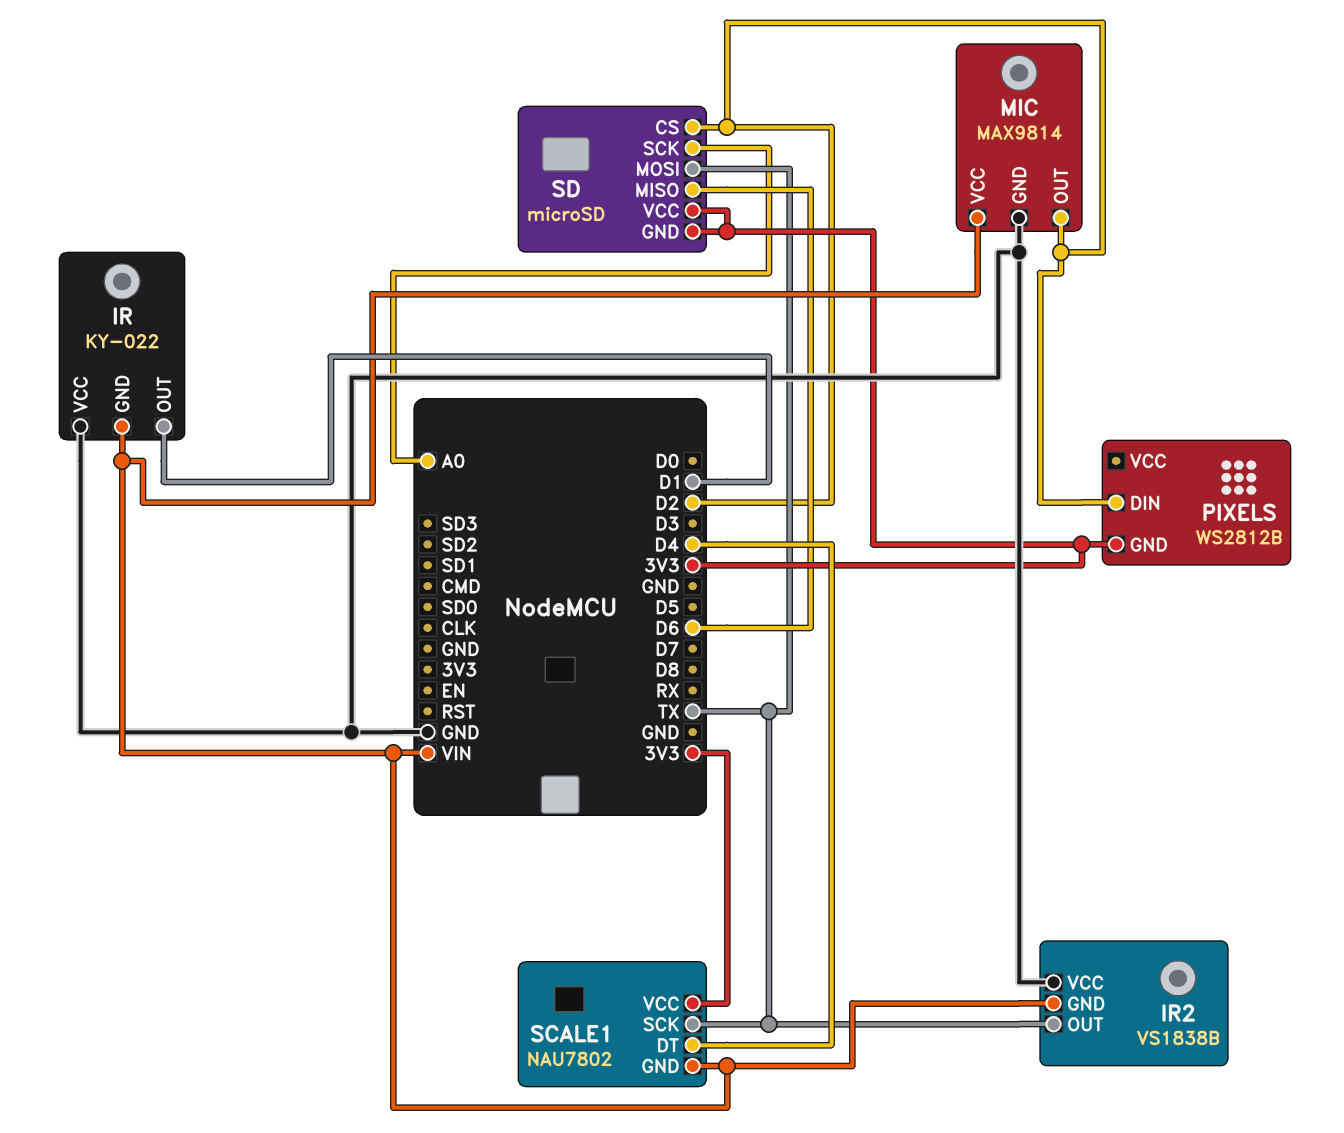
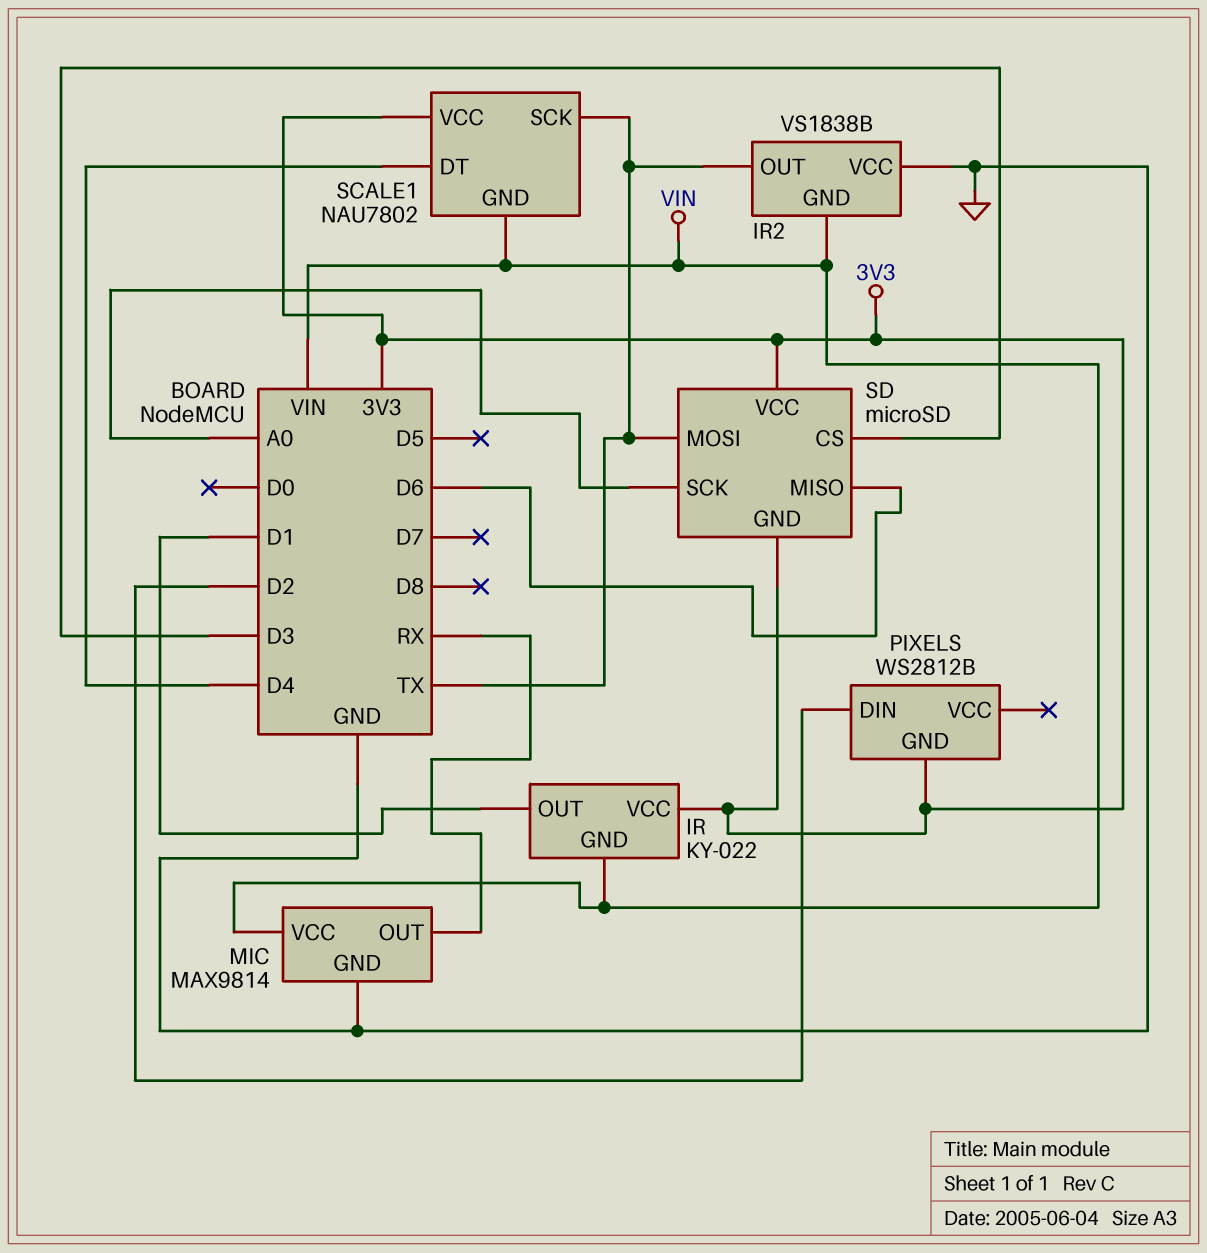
IR pin VCC: GND -> 3V3
MIC pin OUT: D2 -> RX
SD pin CS: D2 -> D3

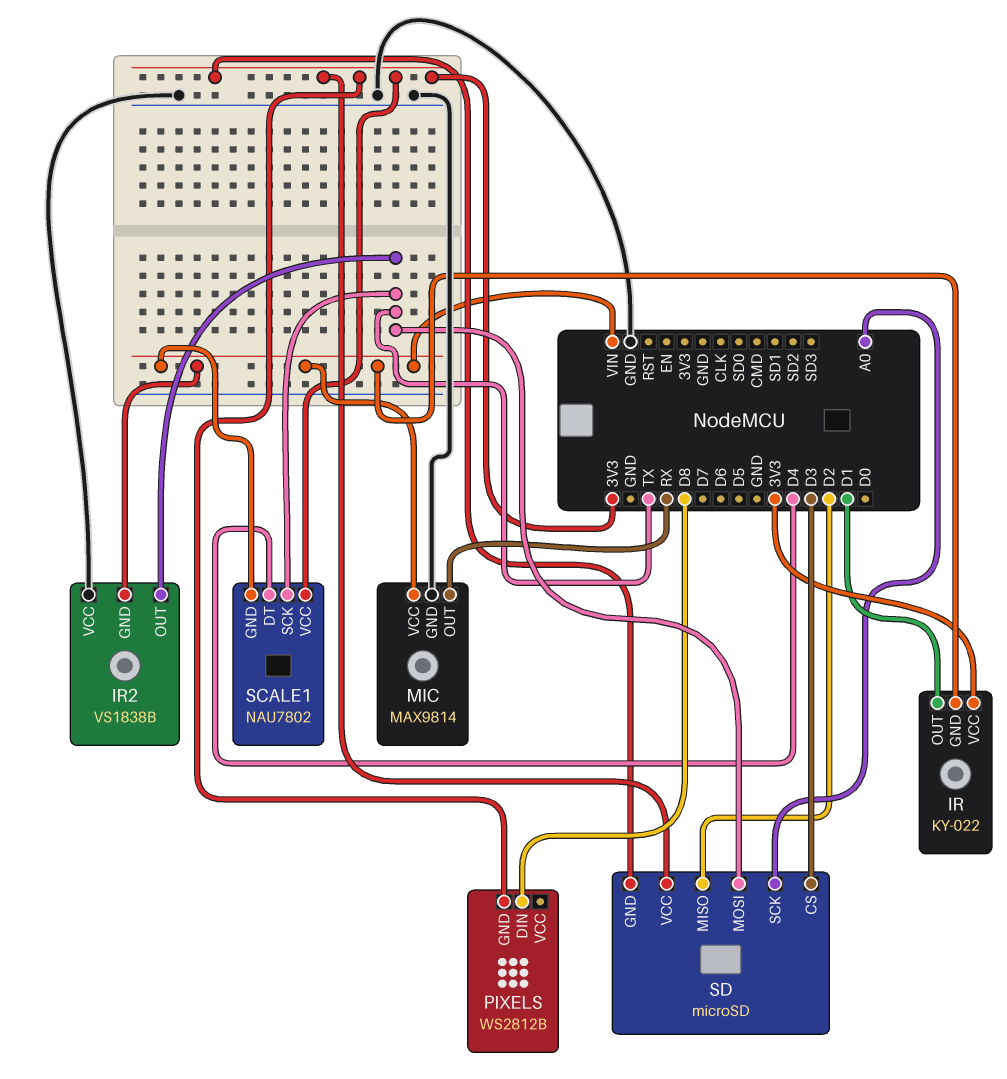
PIXELS pin DIN: D2 -> D8
SD pin MISO: D6 -> D2

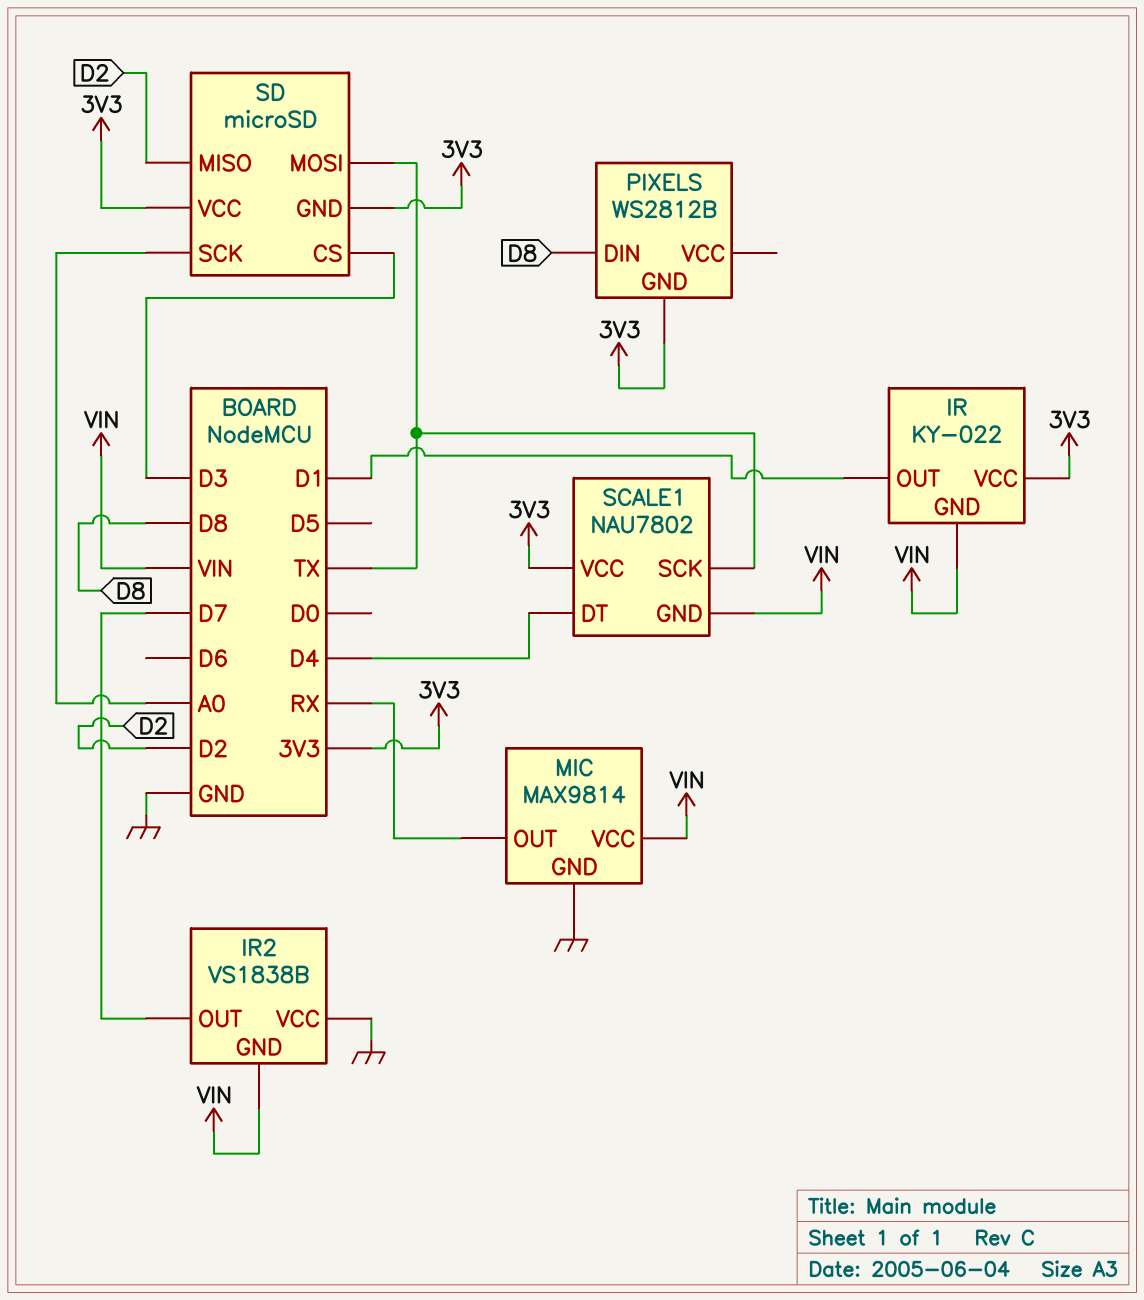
IR2 pin OUT: TX -> D7

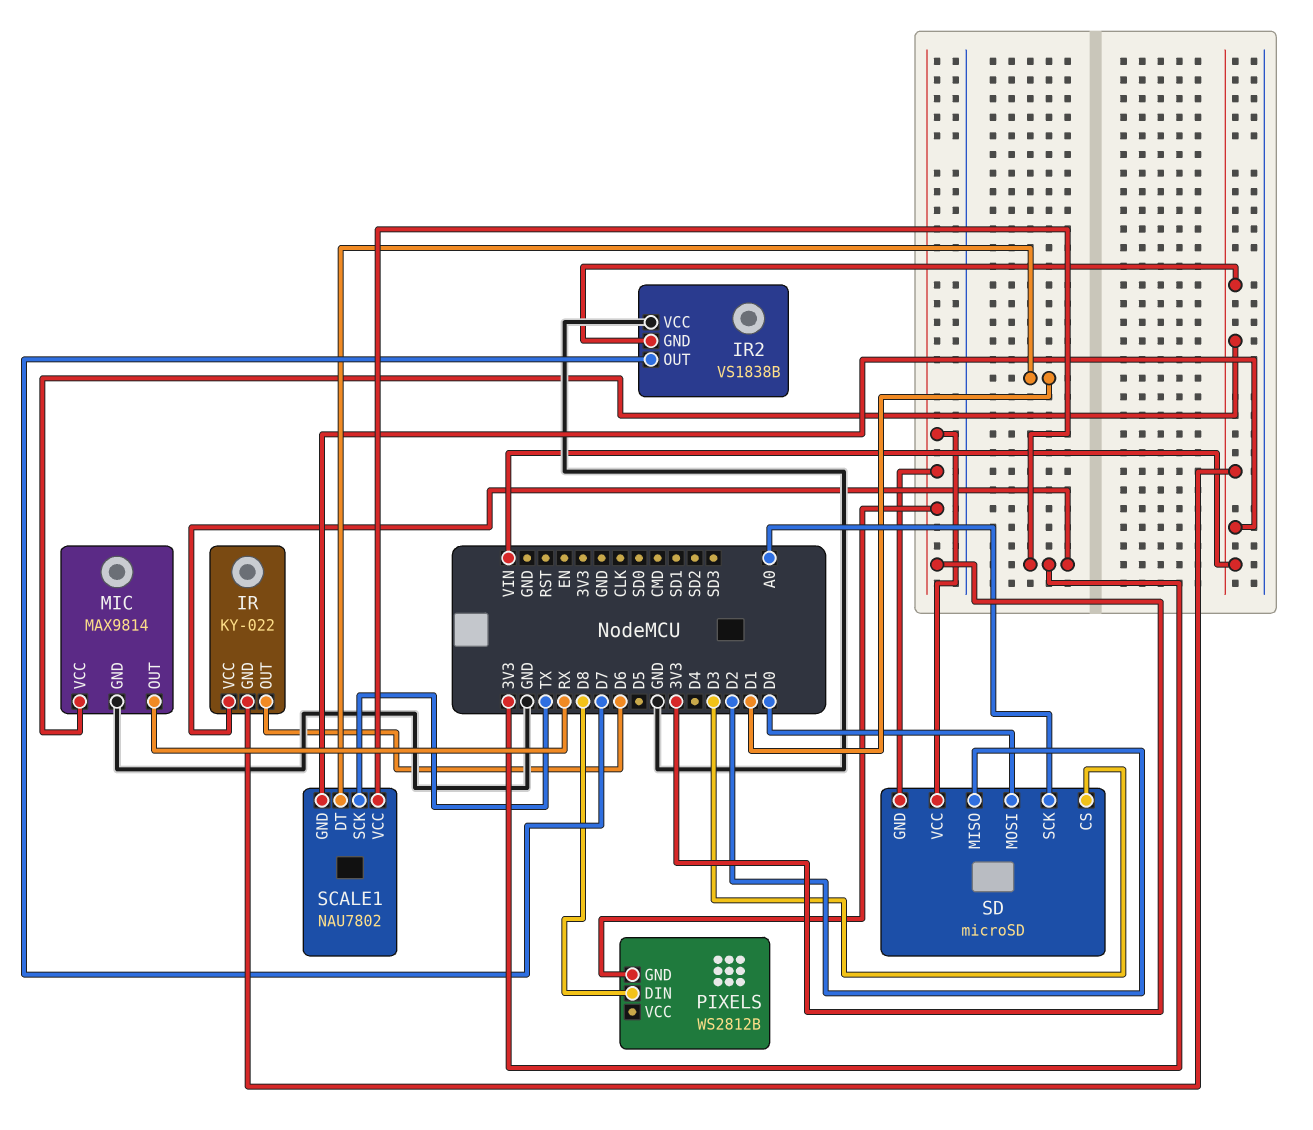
IR pin OUT: D1 -> D6
SCALE1 pin DT: D4 -> D1
SD pin MOSI: TX -> D0

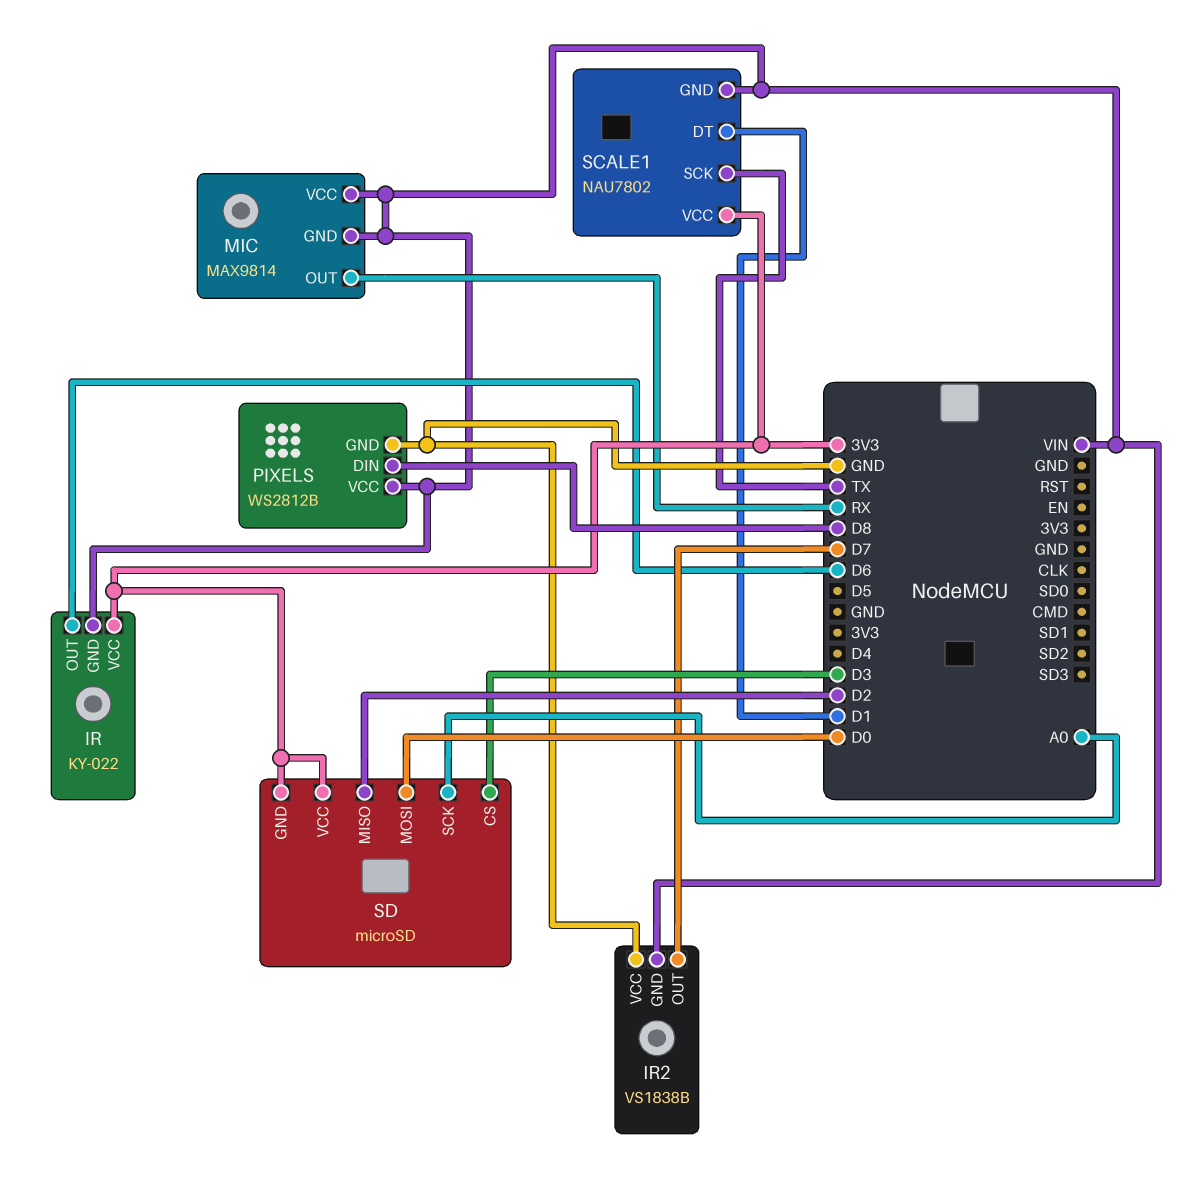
MIC pin GND: GND -> VIN
PIXELS pin GND: 3V3 -> GND
PIXELS pin VCC: none -> VIN

